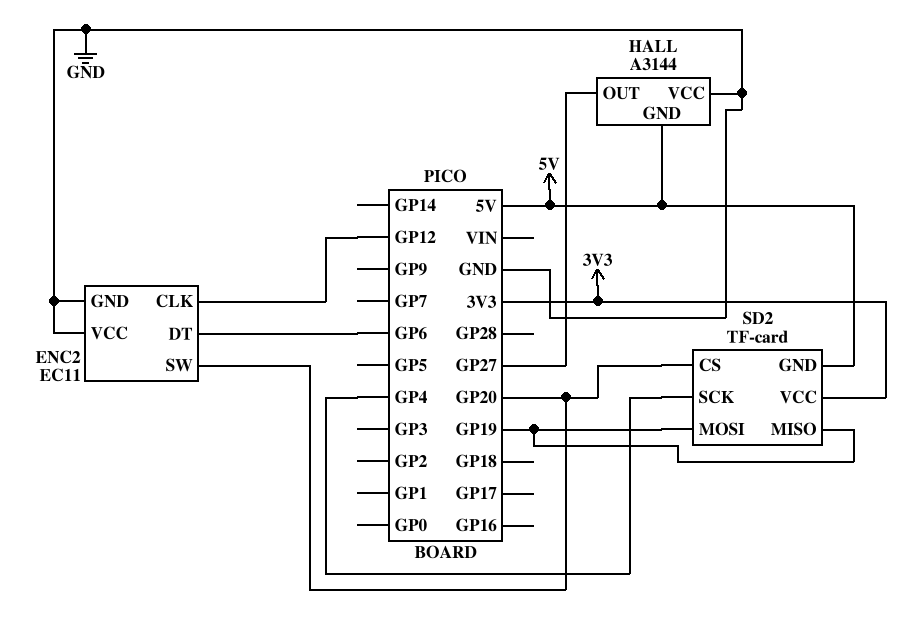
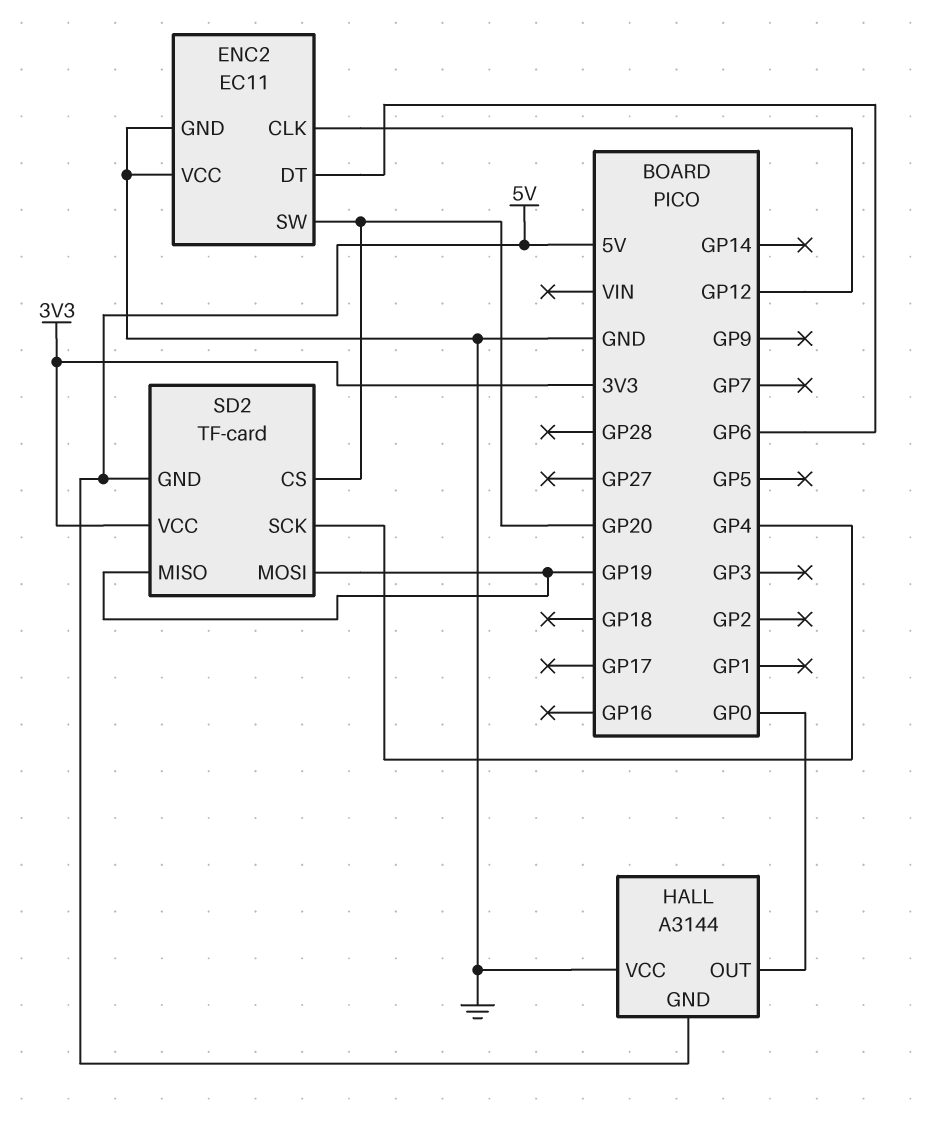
HALL pin OUT: GP27 -> GP0

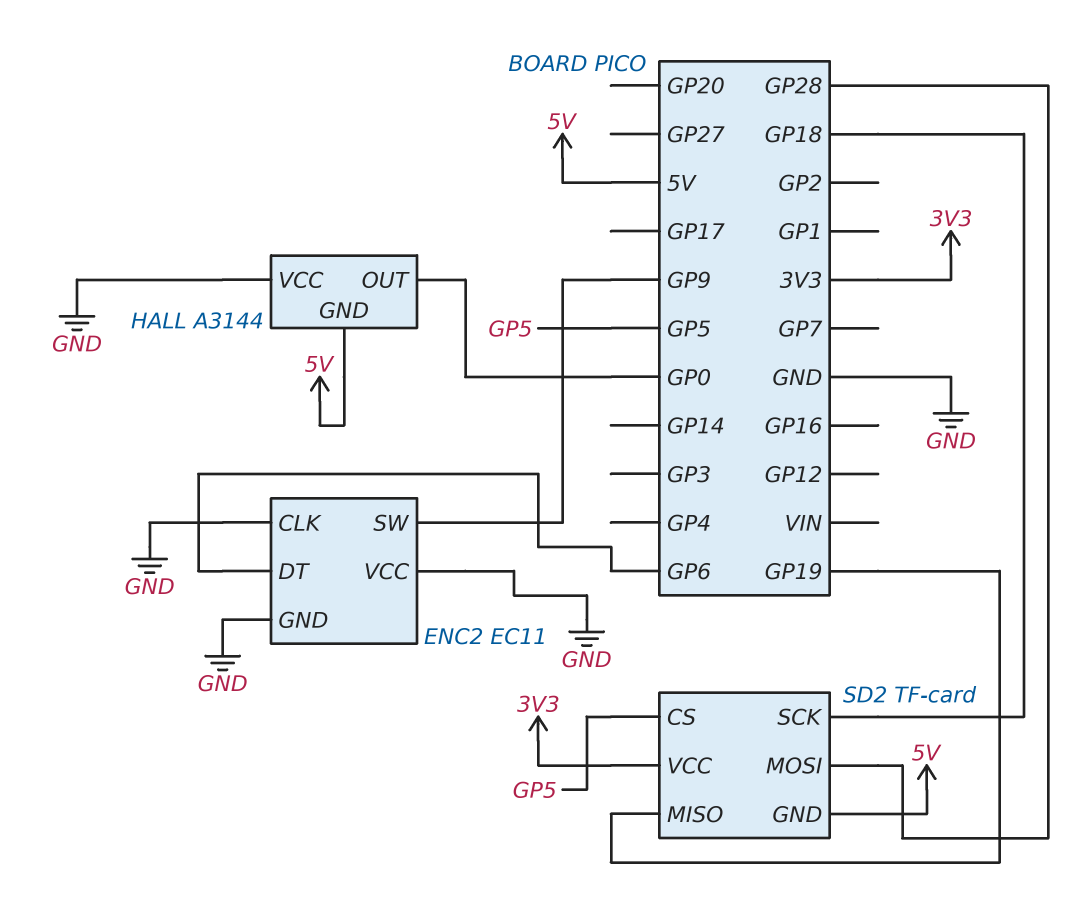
ENC2 pin CLK: GP12 -> GND
ENC2 pin SW: GP20 -> GP9
SD2 pin CS: GP20 -> GP5
SD2 pin MOSI: GP19 -> GP28
SD2 pin SCK: GP4 -> GP18

